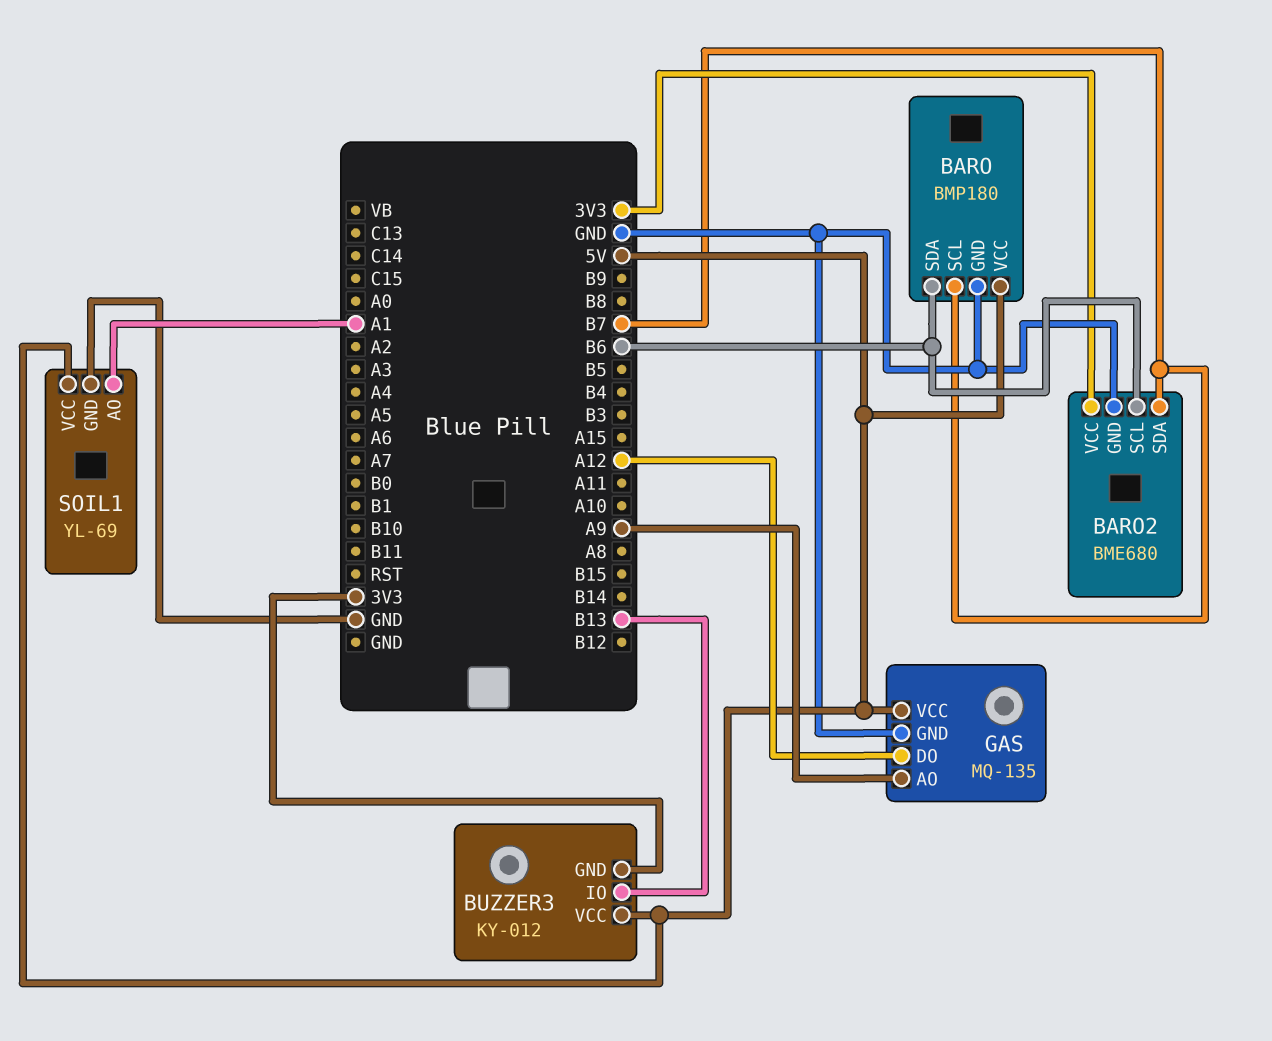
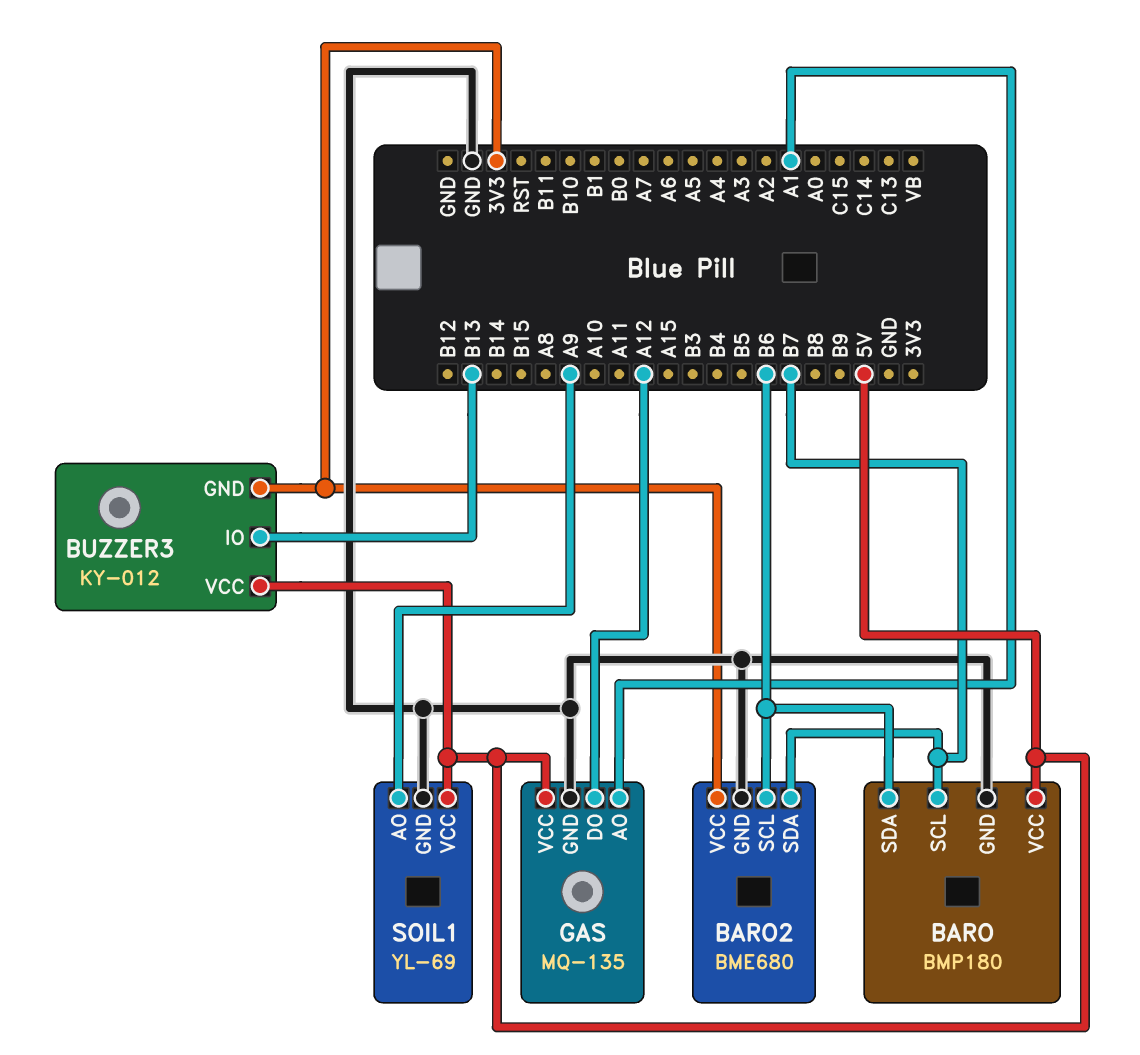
GAS pin AO: A9 -> A1
SOIL1 pin AO: A1 -> A9

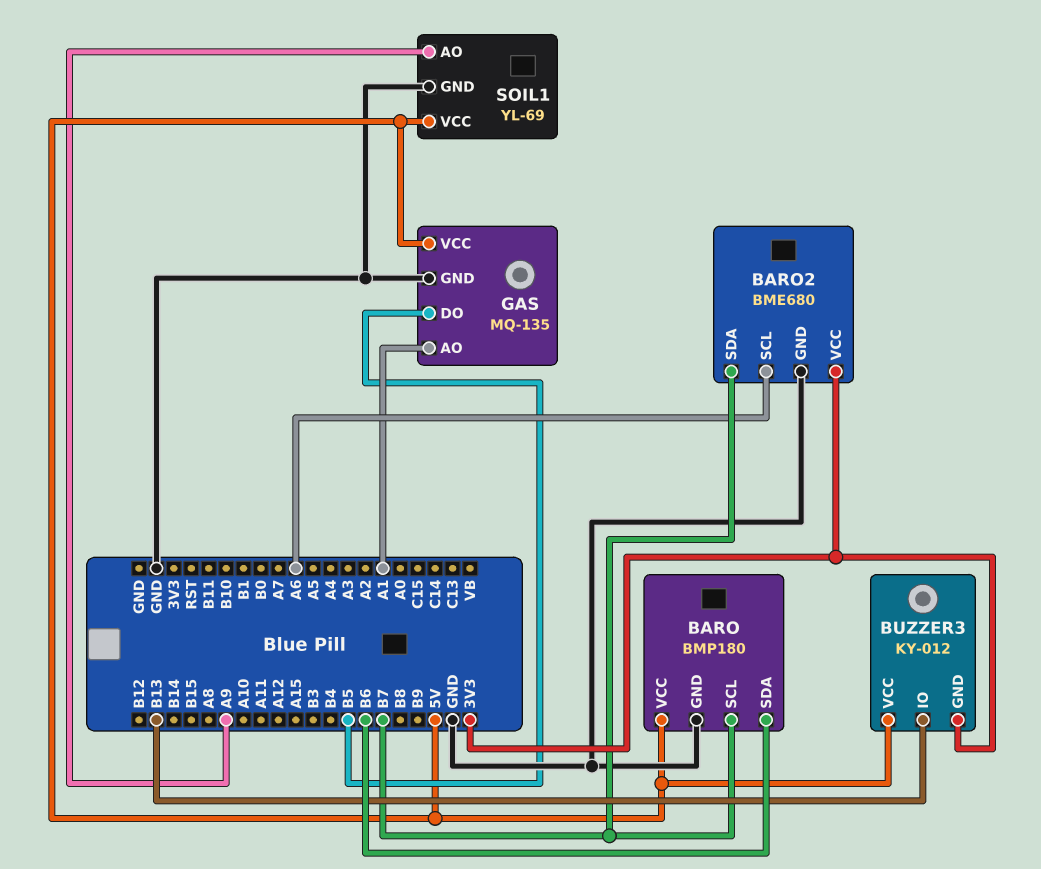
BARO2 pin SCL: B6 -> A6
GAS pin DO: A12 -> B5

